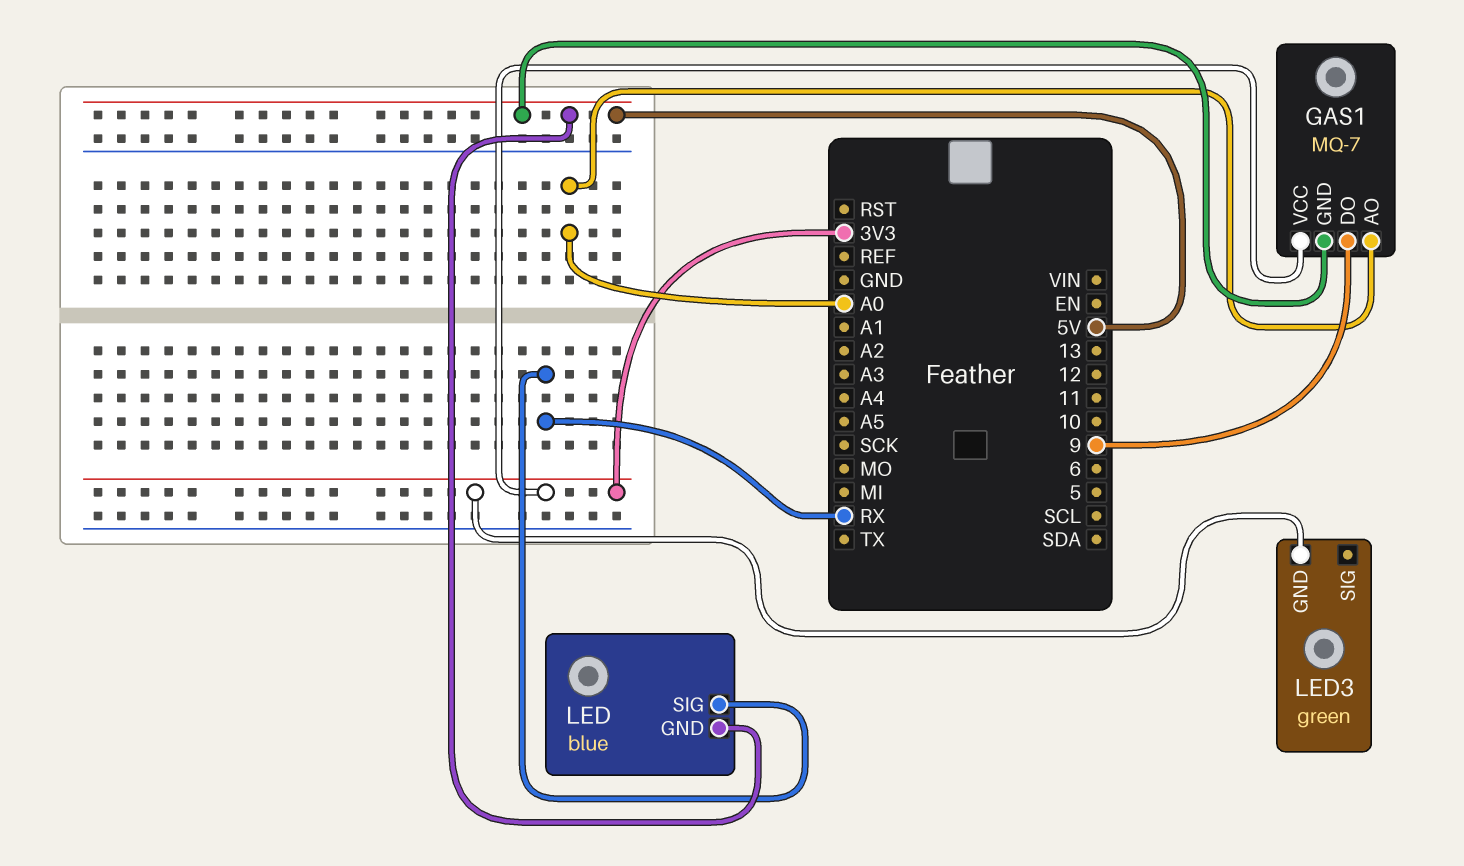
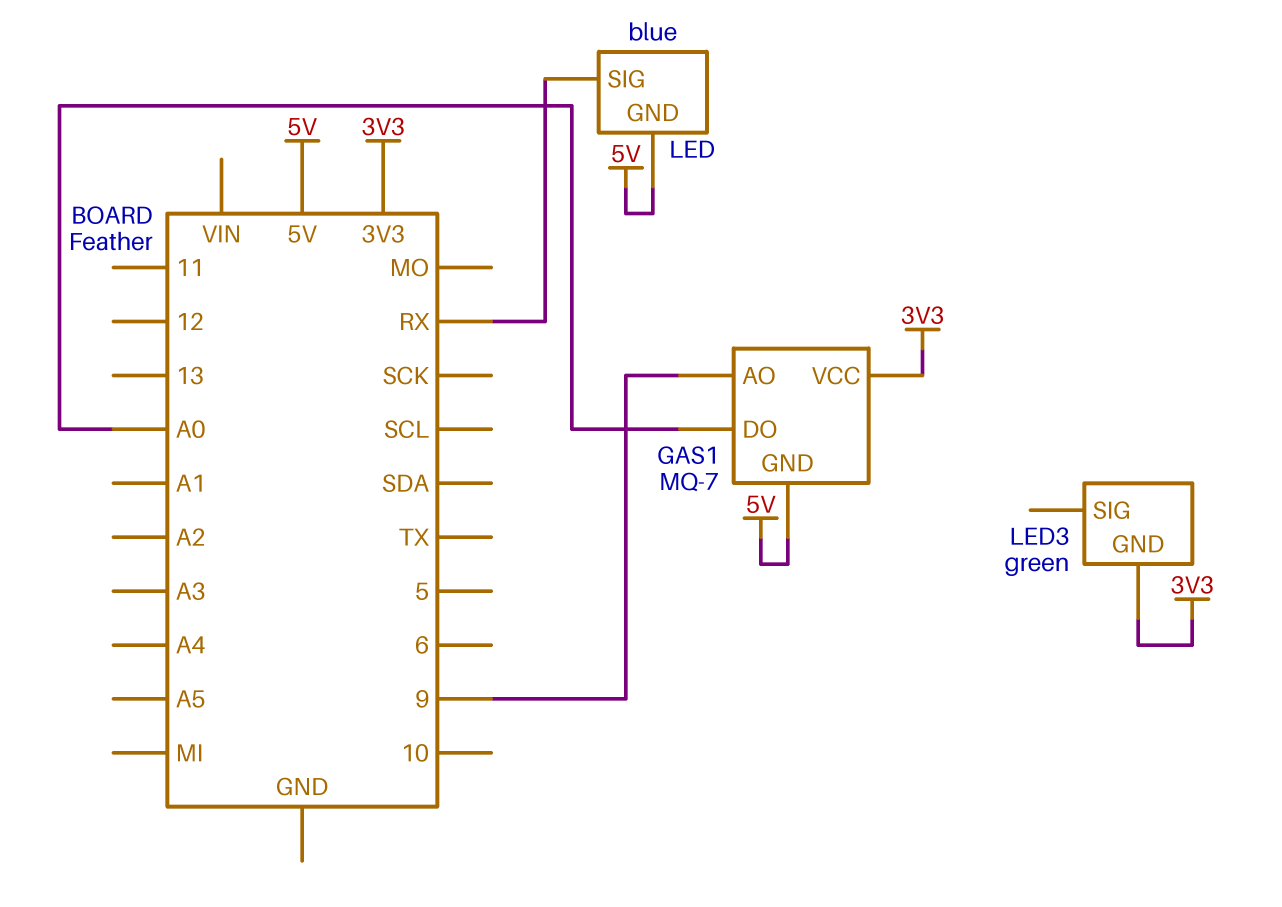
GAS1 pin AO: A0 -> 9
GAS1 pin DO: 9 -> A0

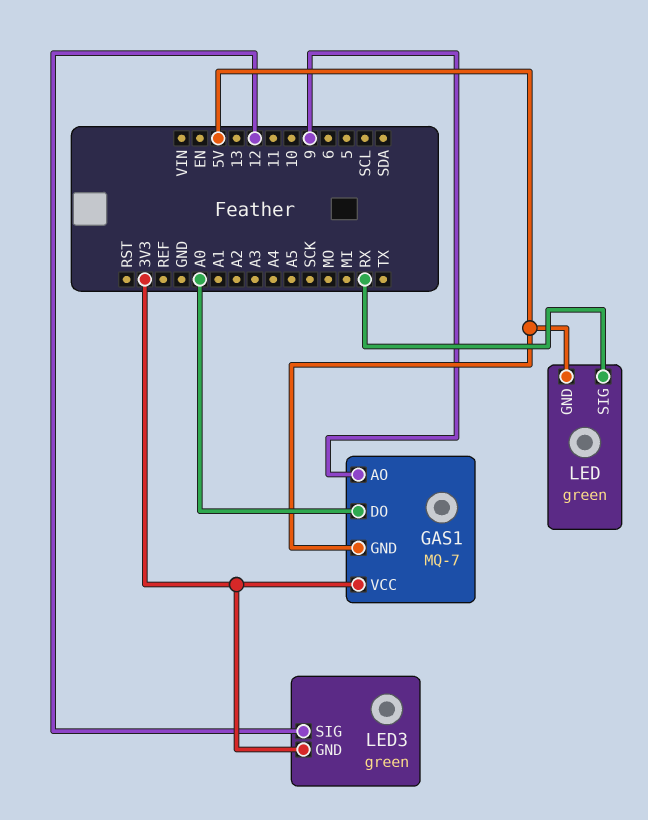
LED: blue -> green
LED3 pin SIG: none -> 12

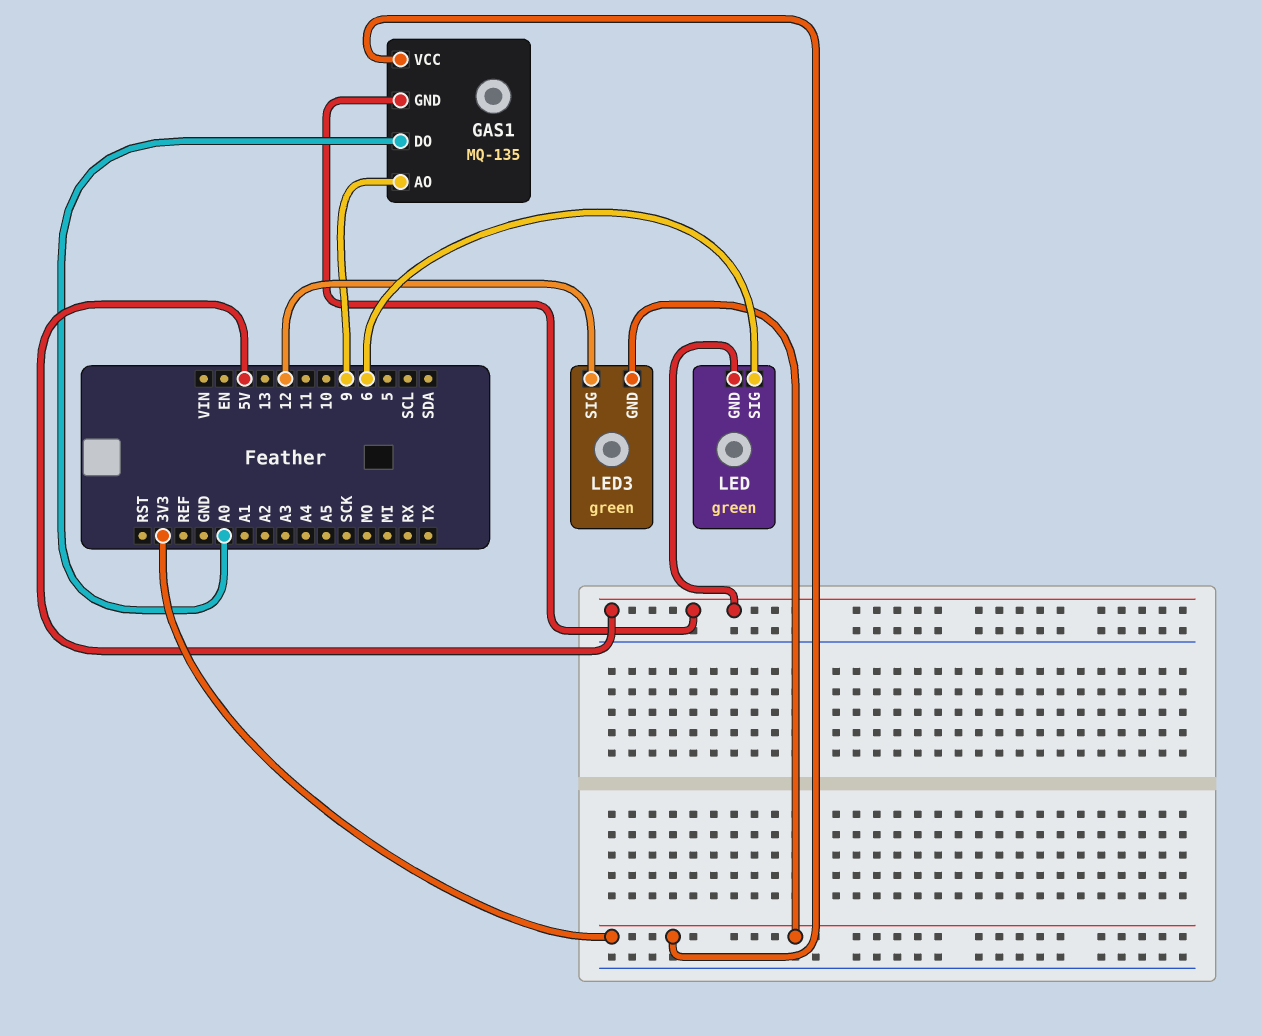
GAS1: MQ-7 -> MQ-135
LED pin SIG: RX -> 6

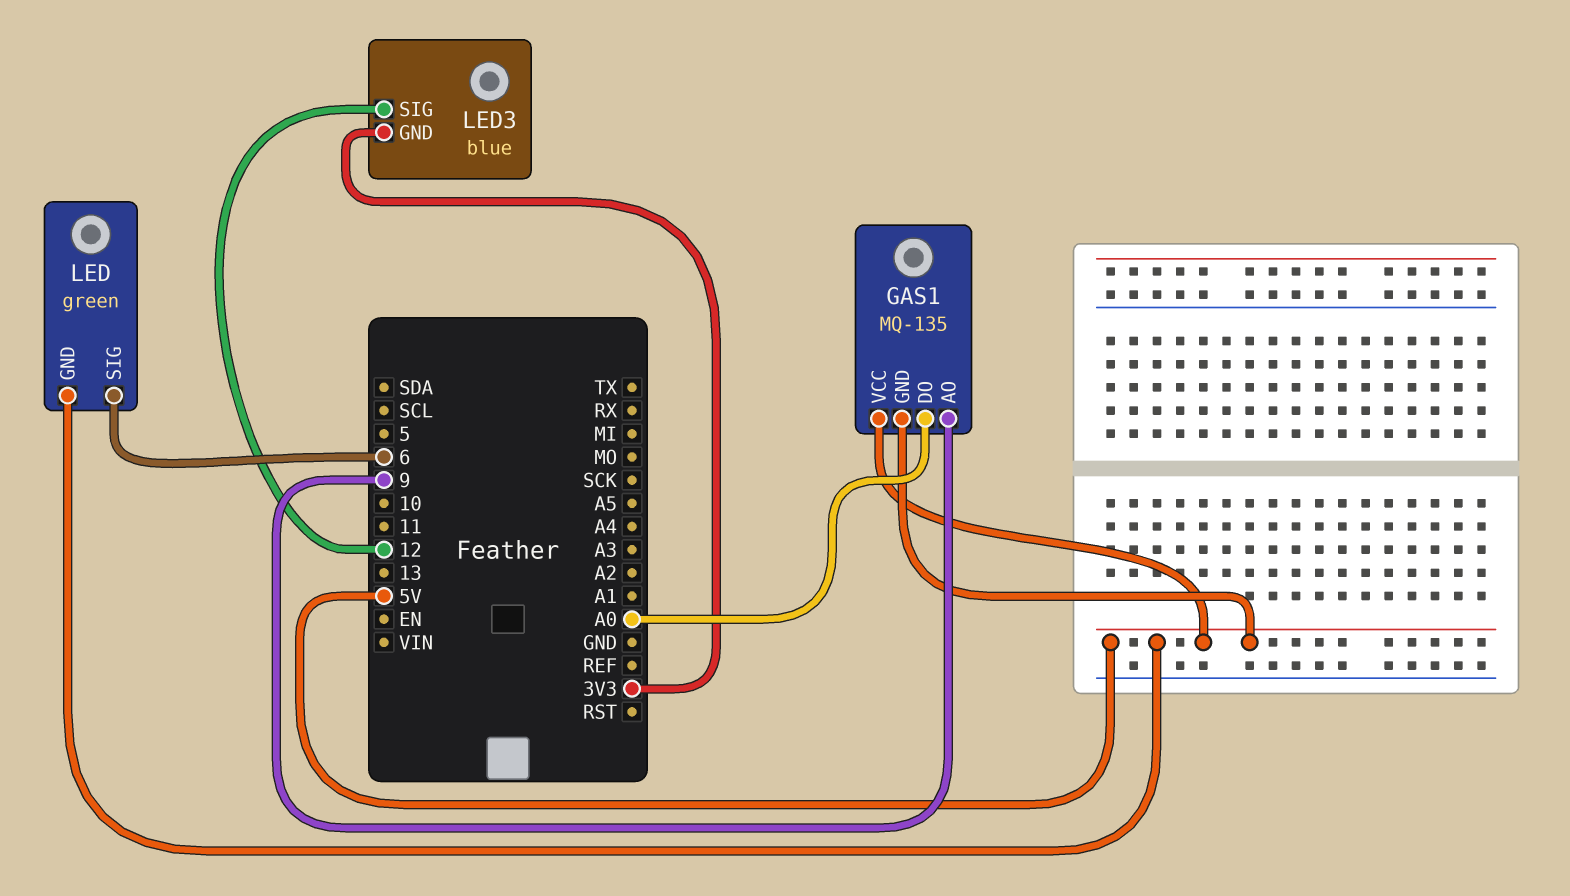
GAS1 pin VCC: 3V3 -> 5V
LED3: green -> blue

